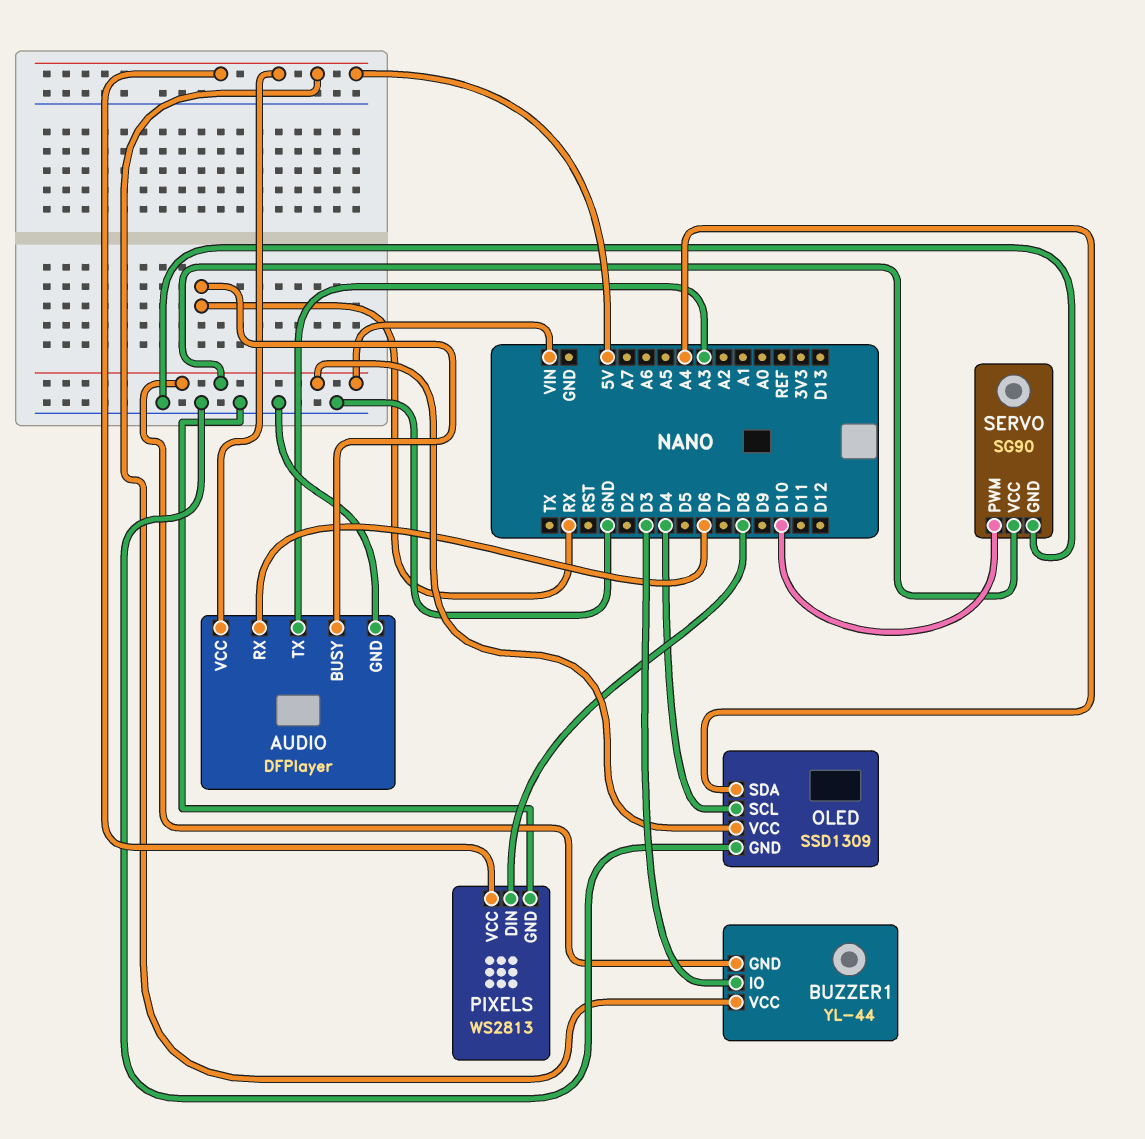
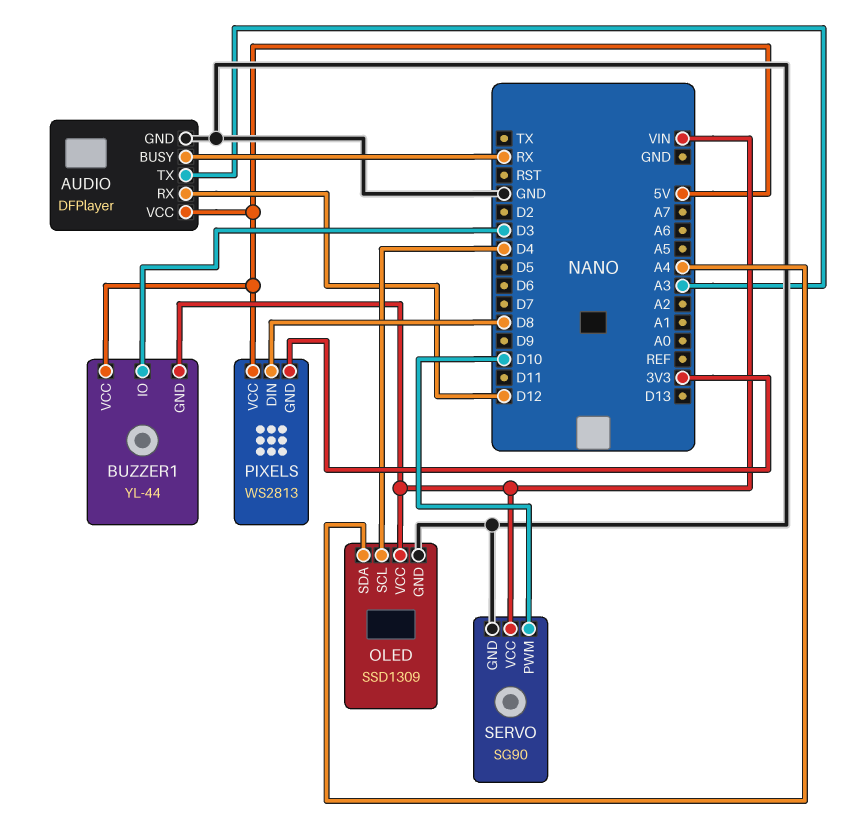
AUDIO pin RX: D6 -> D12
PIXELS pin GND: GND -> 3V3

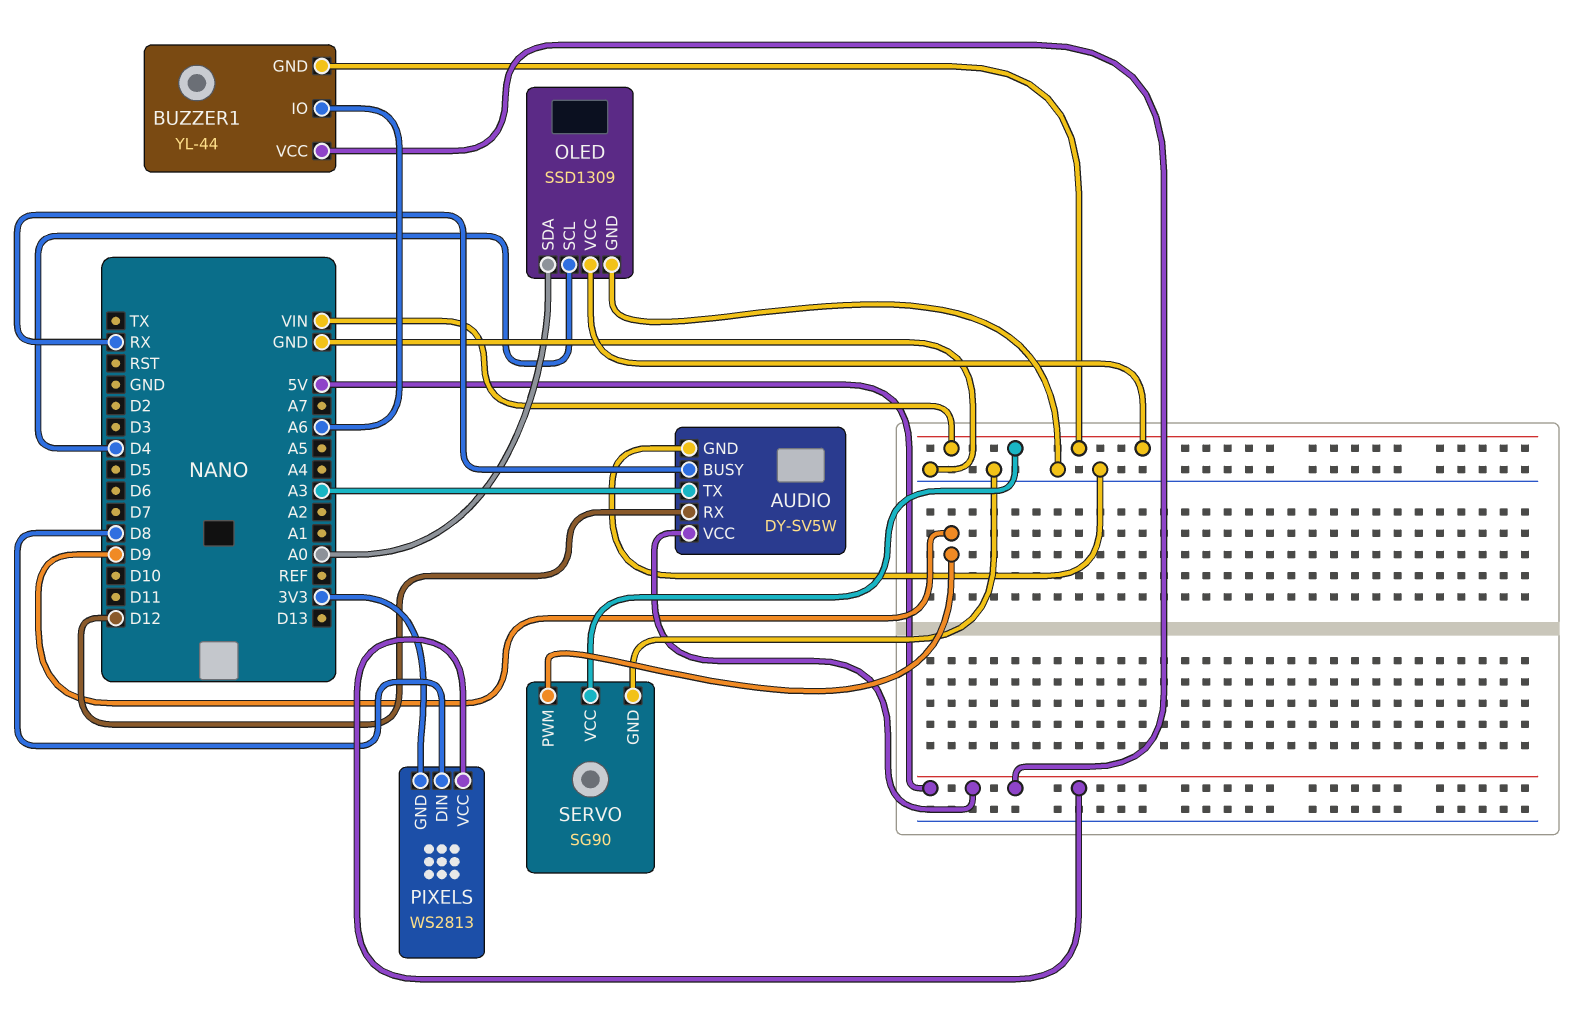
AUDIO: DFPlayer -> DY-SV5W
BUZZER1 pin IO: D3 -> A6
OLED pin SDA: A4 -> A0
SERVO pin PWM: D10 -> D9

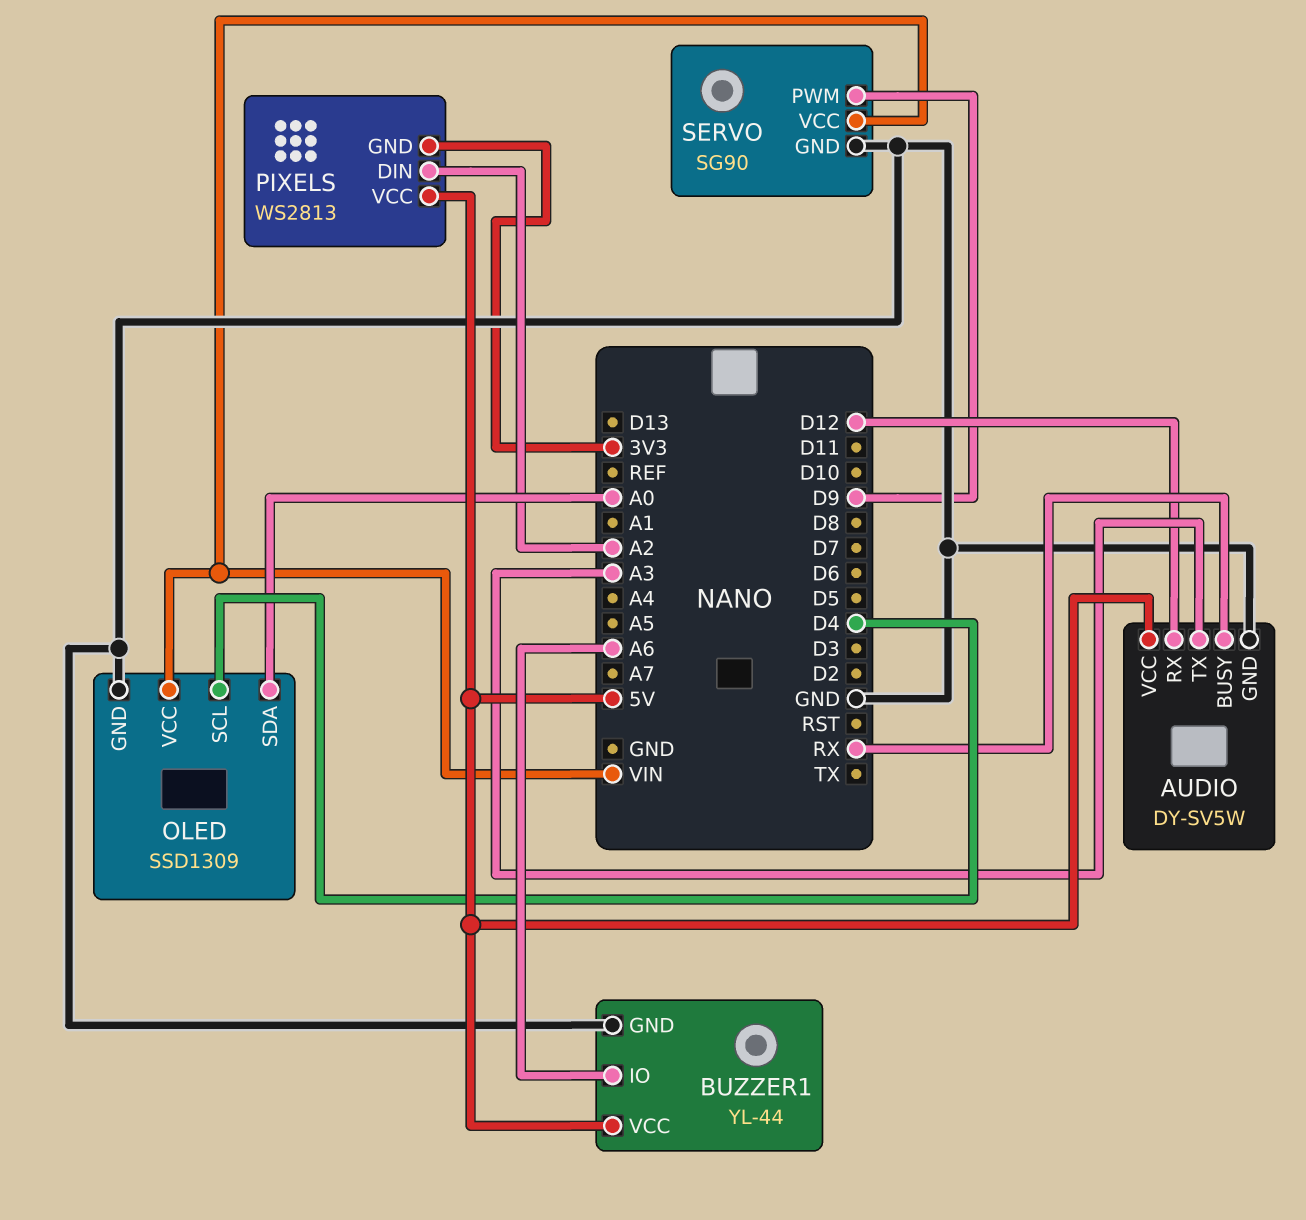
BUZZER1 pin GND: VIN -> GND
PIXELS pin DIN: D8 -> A2

